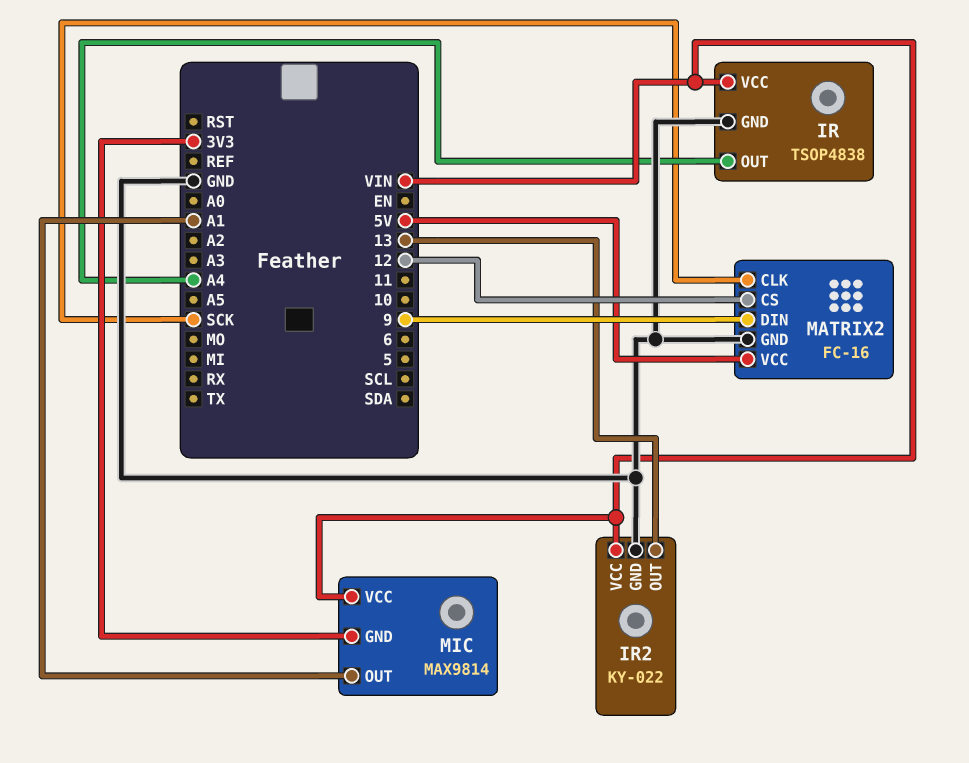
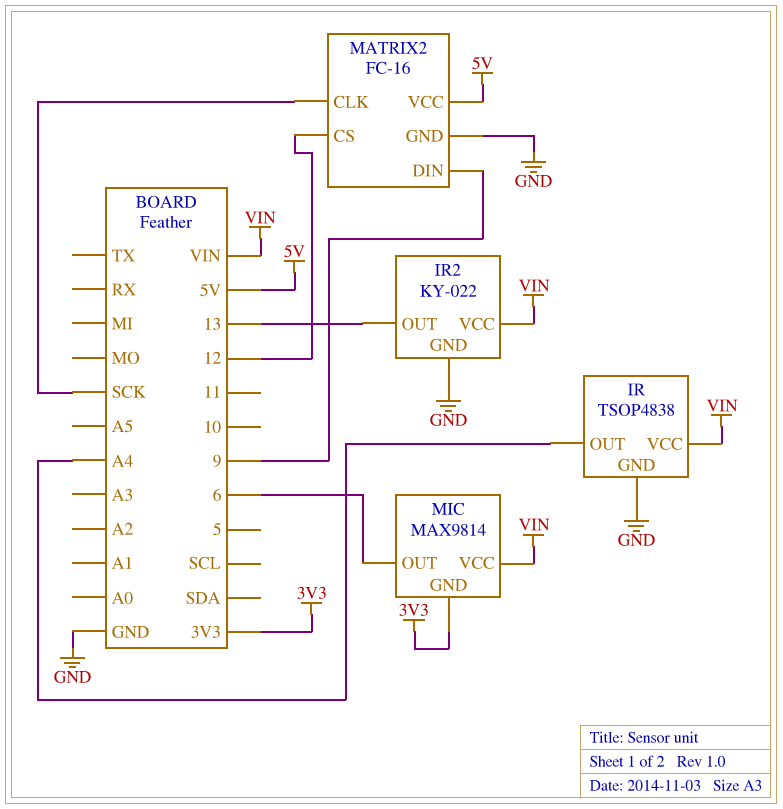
MIC pin OUT: A1 -> 6

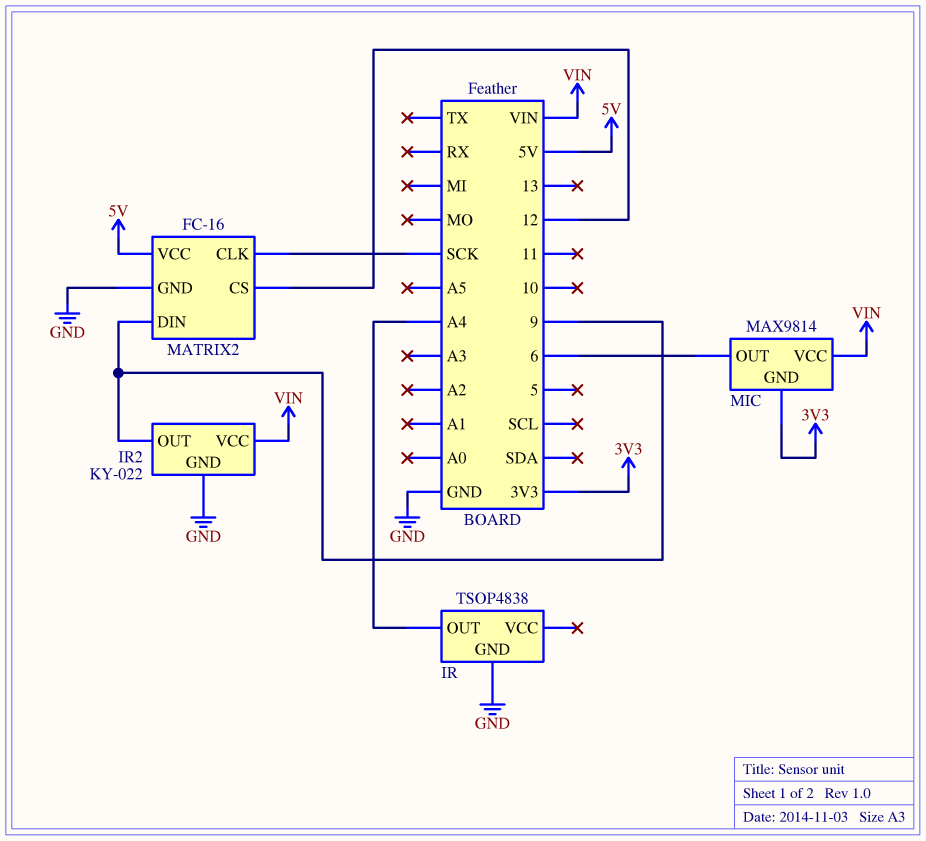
IR pin VCC: VIN -> none
IR2 pin OUT: 13 -> 9

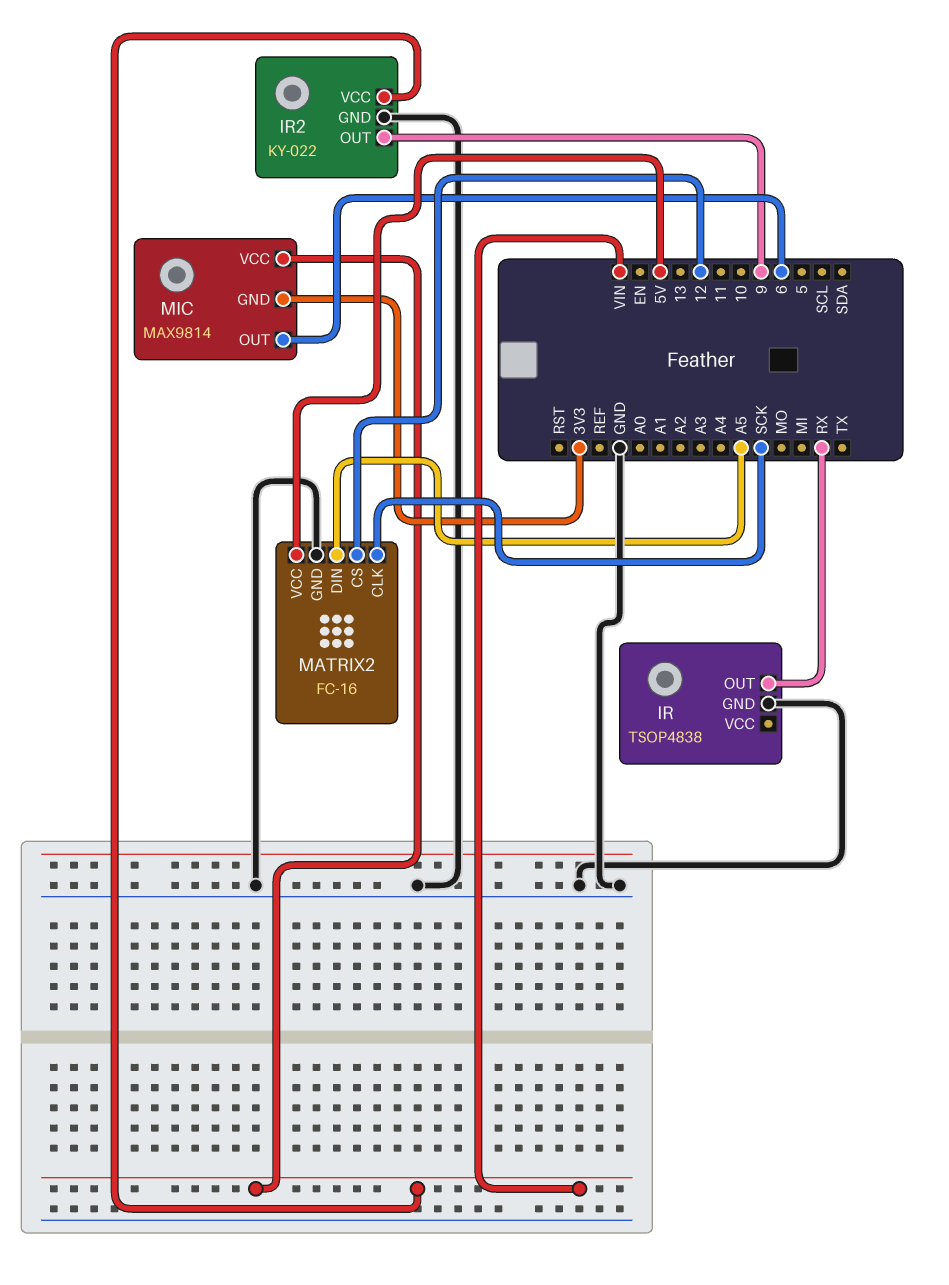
IR pin OUT: A4 -> RX
MATRIX2 pin DIN: 9 -> A5

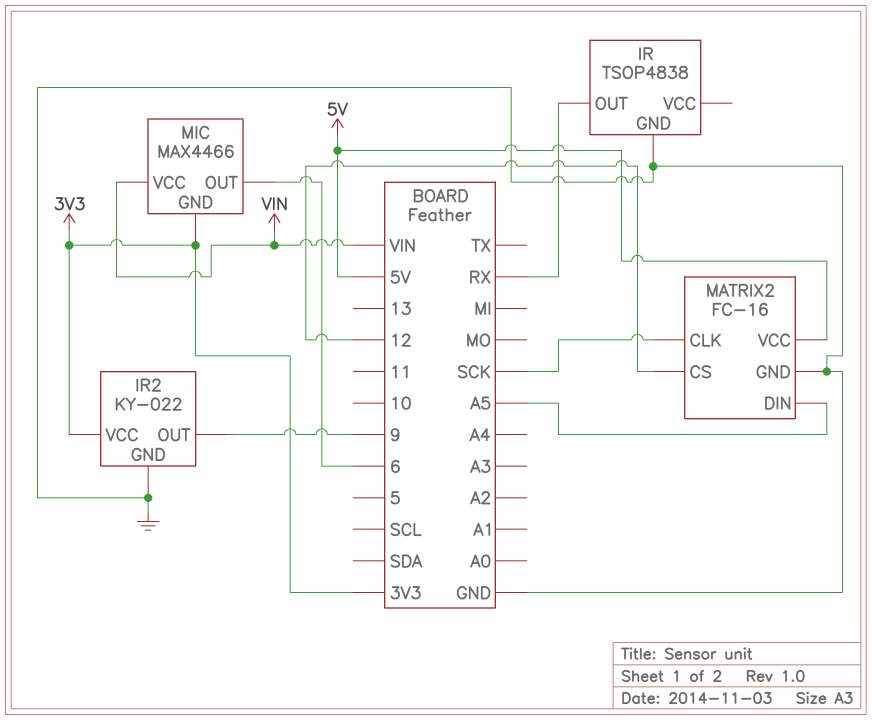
IR2 pin VCC: VIN -> 3V3
MIC: MAX9814 -> MAX4466

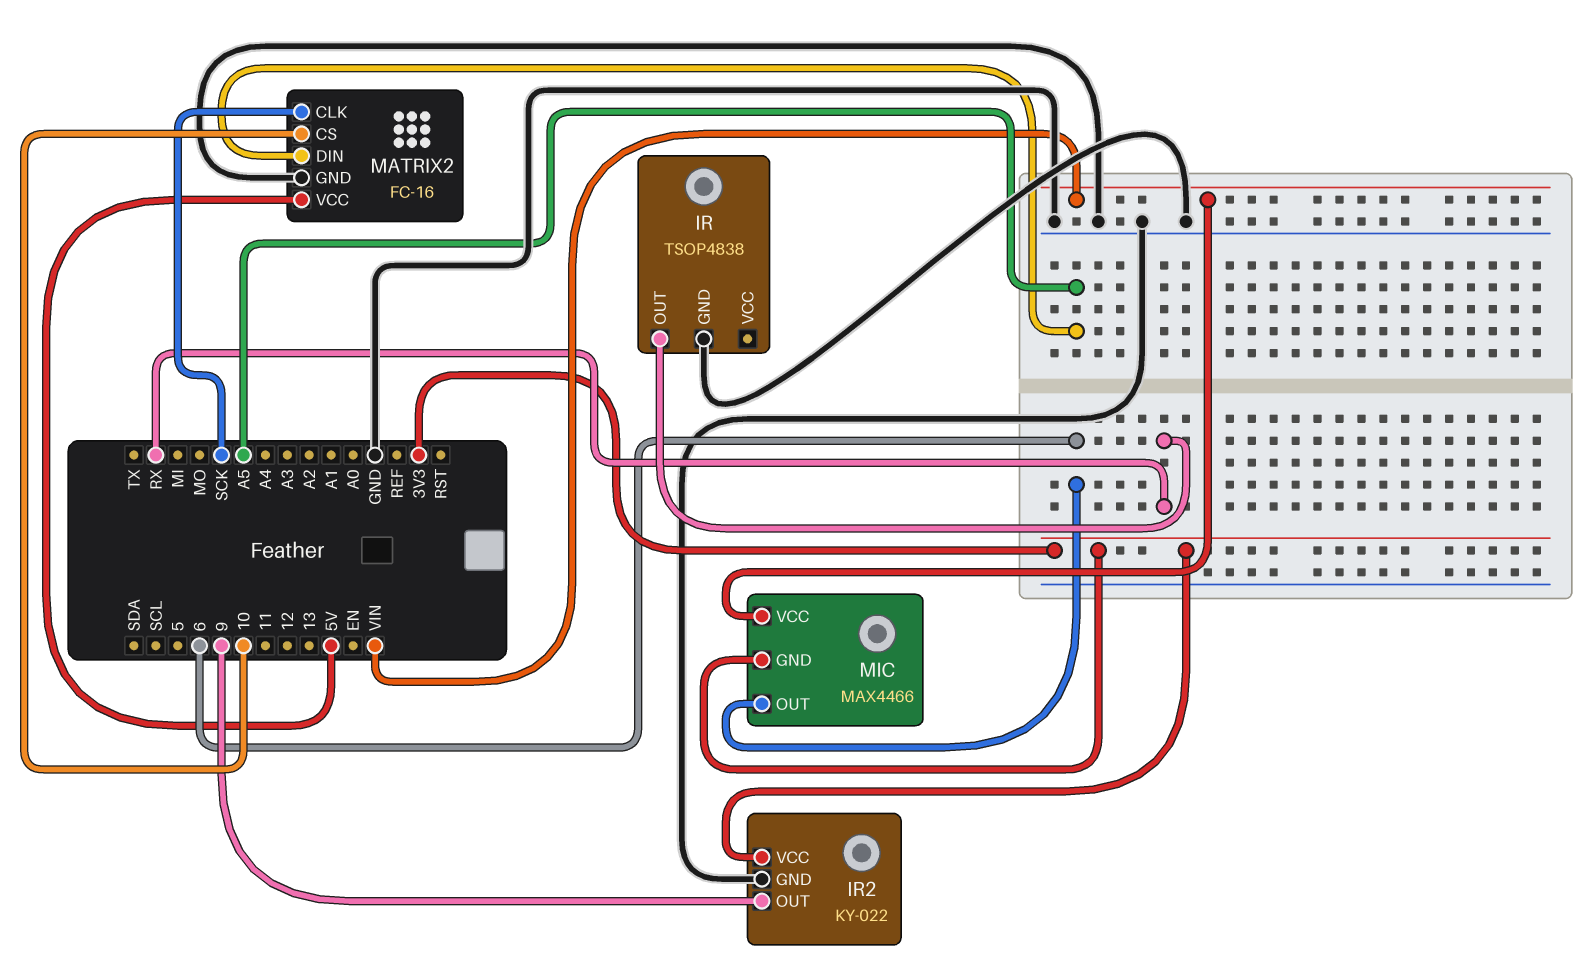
MATRIX2 pin CS: 12 -> 10

